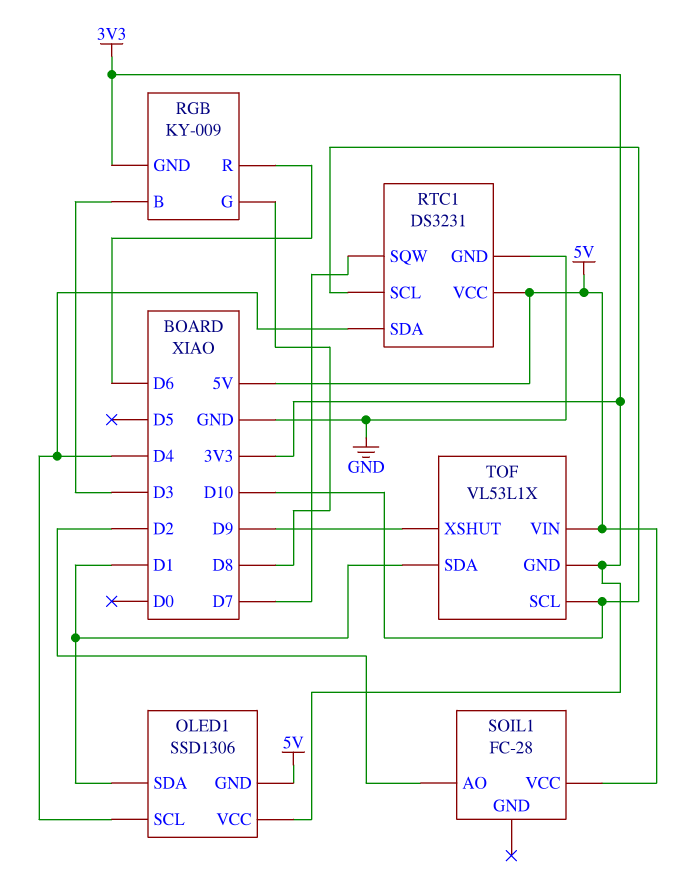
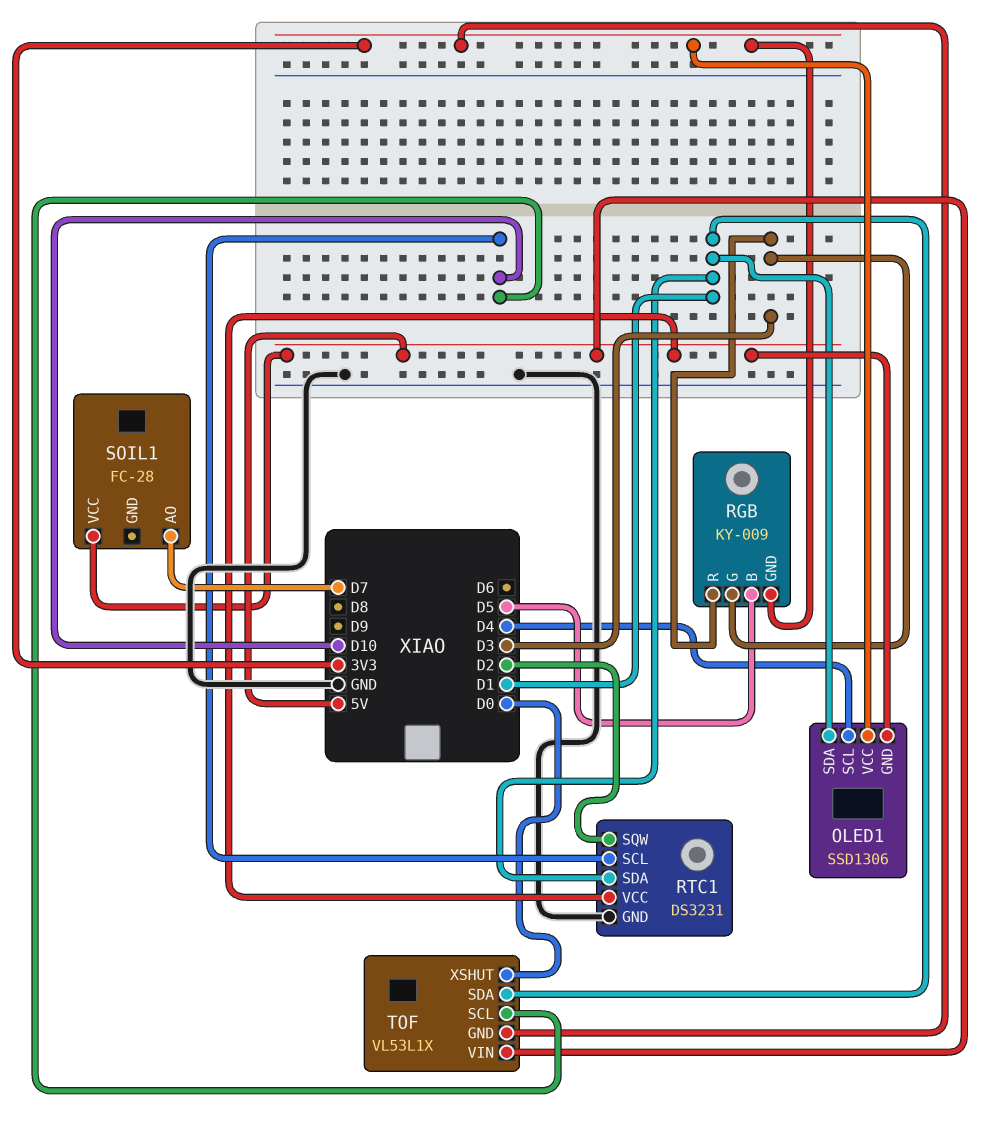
RGB pin B: D3 -> D5
RGB pin G: D8 -> D3
RGB pin R: D6 -> D3
RTC1 pin SDA: D4 -> D1
RTC1 pin SQW: D7 -> D2
SOIL1 pin AO: D2 -> D7
TOF pin XSHUT: D9 -> D0

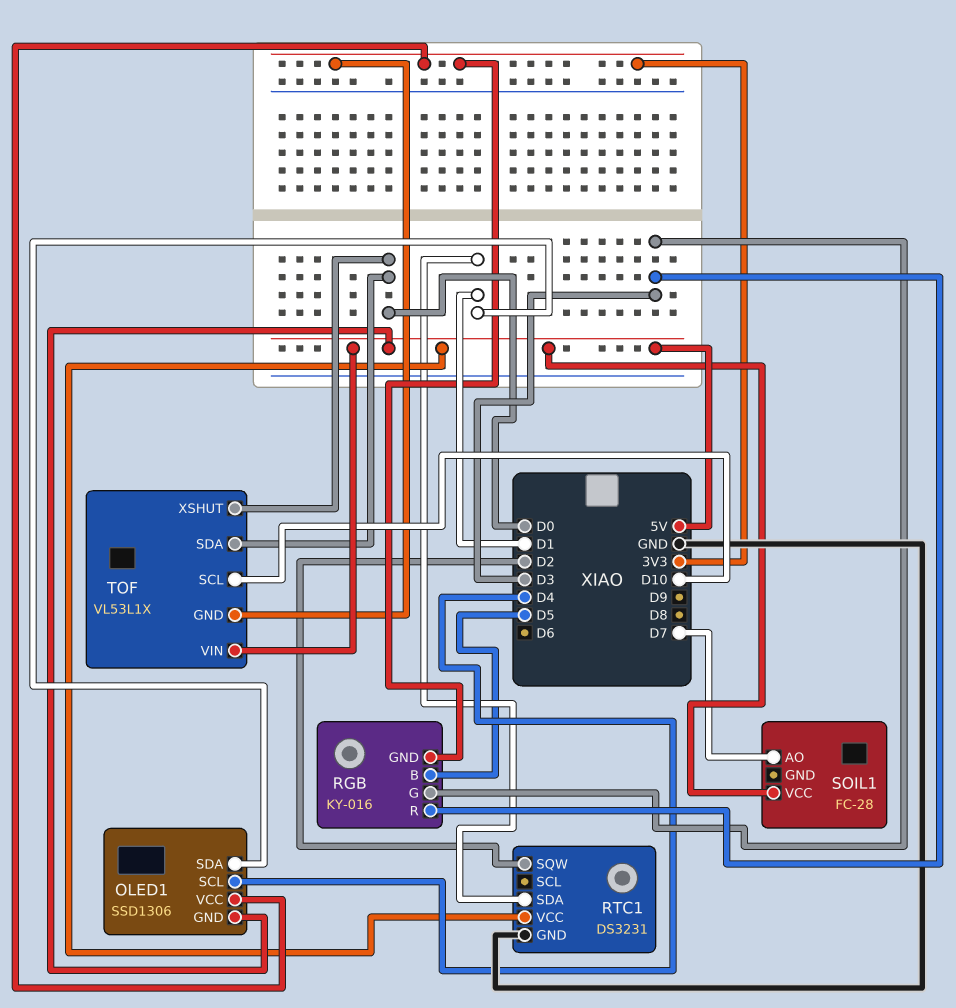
RGB: KY-009 -> KY-016
RTC1 pin SCL: D10 -> none
TOF pin SDA: D1 -> D0

